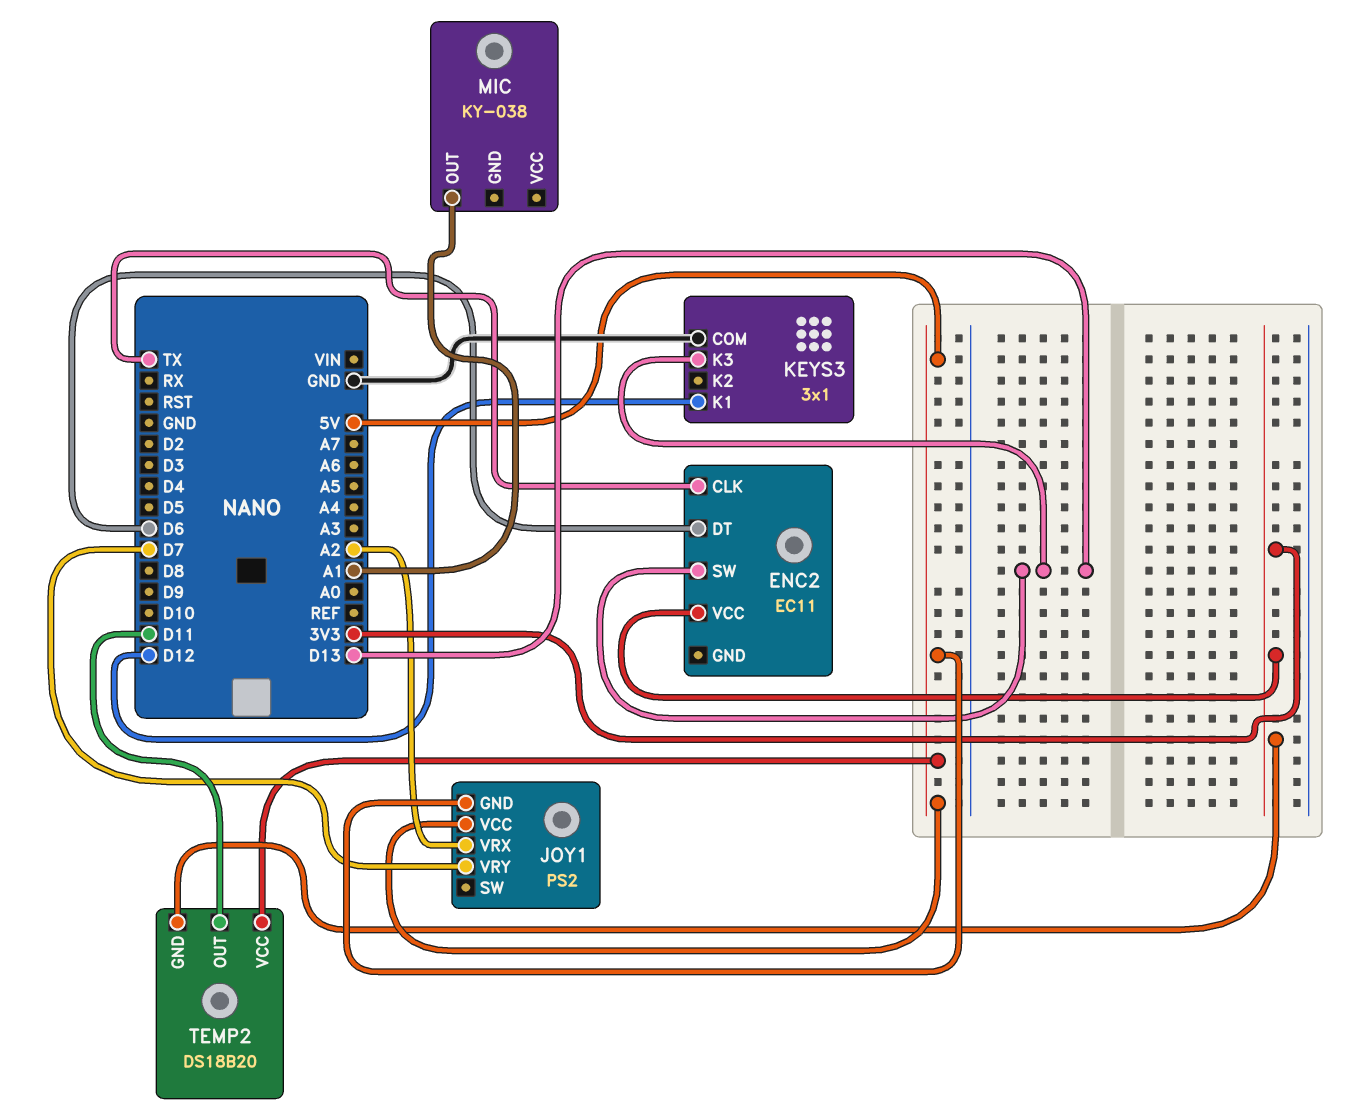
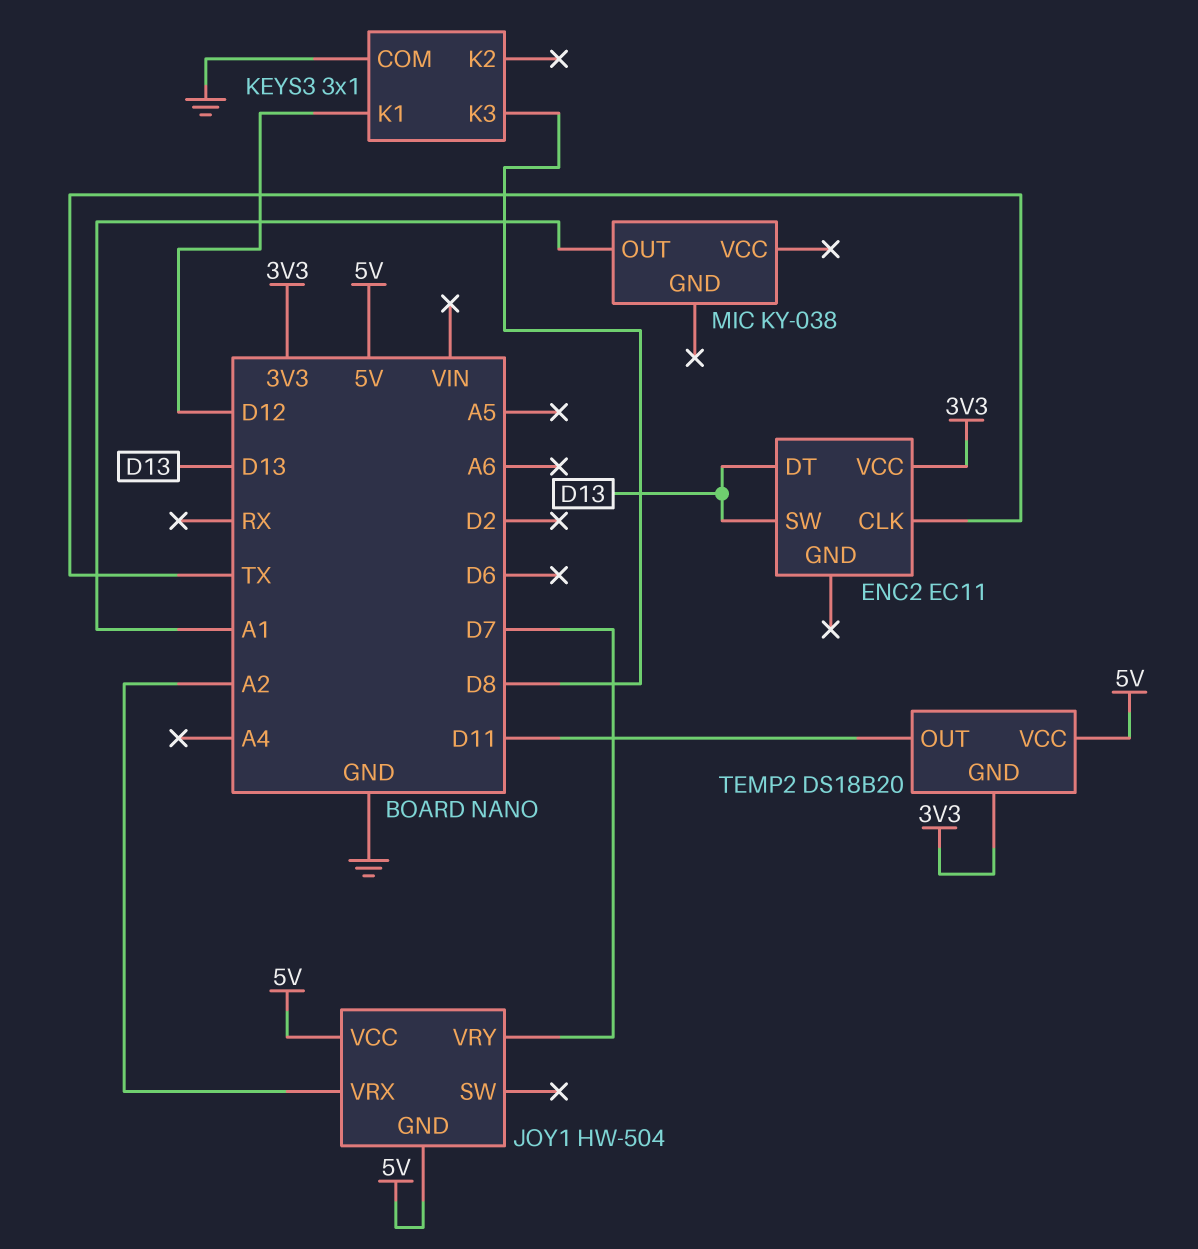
ENC2 pin DT: D6 -> D13
JOY1: PS2 -> HW-504
KEYS3 pin K3: D13 -> D8

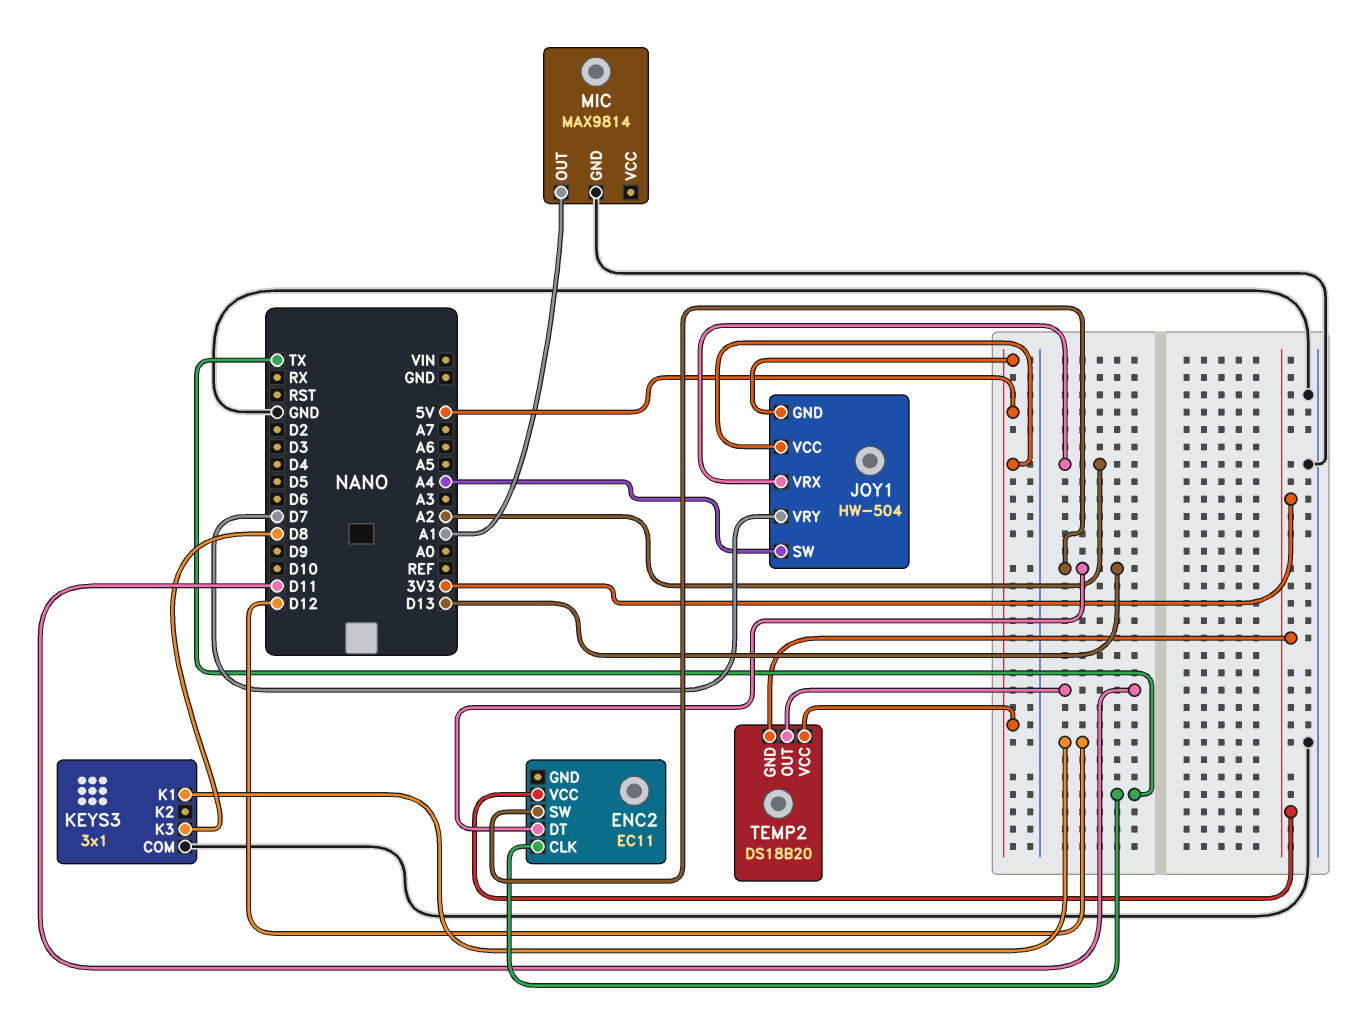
JOY1 pin SW: none -> A4
MIC: KY-038 -> MAX9814
MIC pin GND: none -> GND

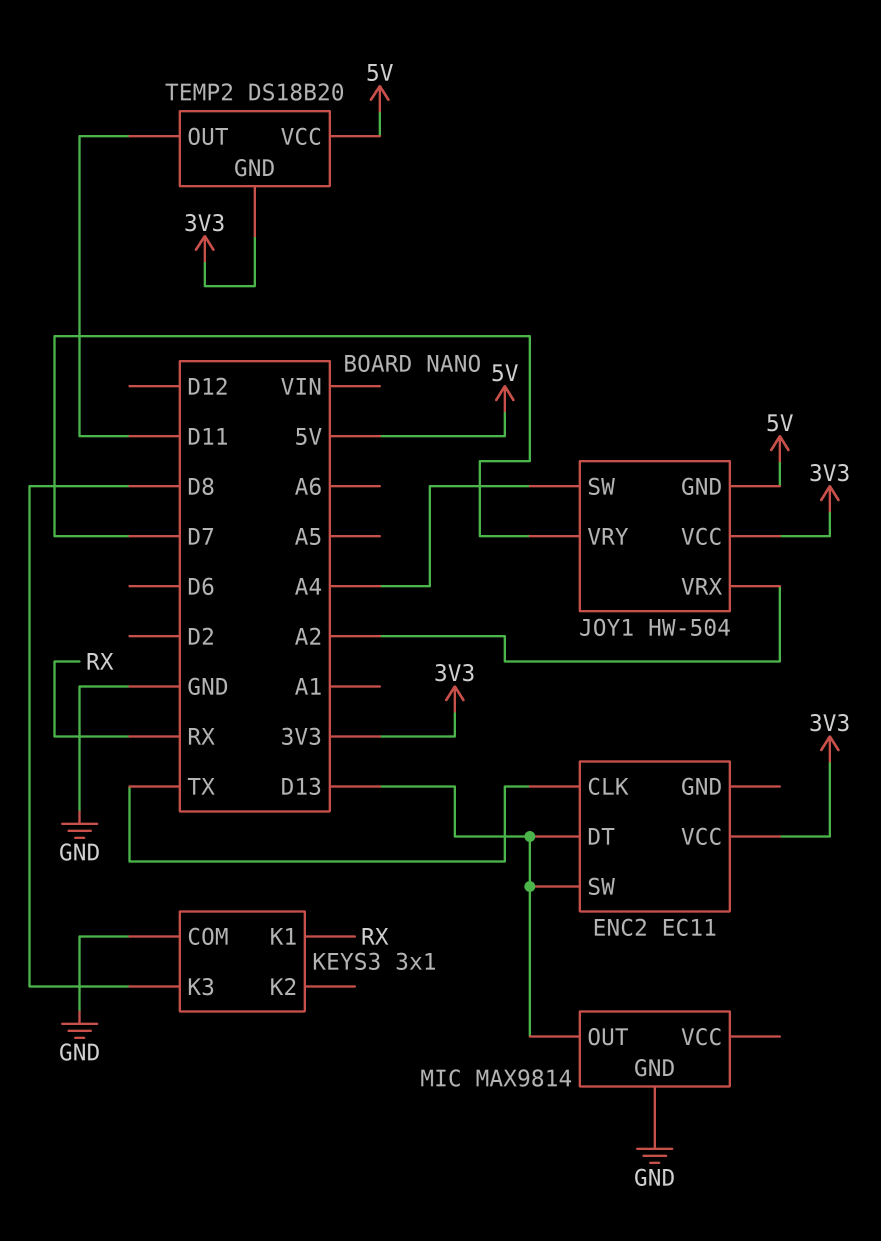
JOY1 pin VCC: 5V -> 3V3
KEYS3 pin K1: D12 -> RX
MIC pin OUT: A1 -> D13

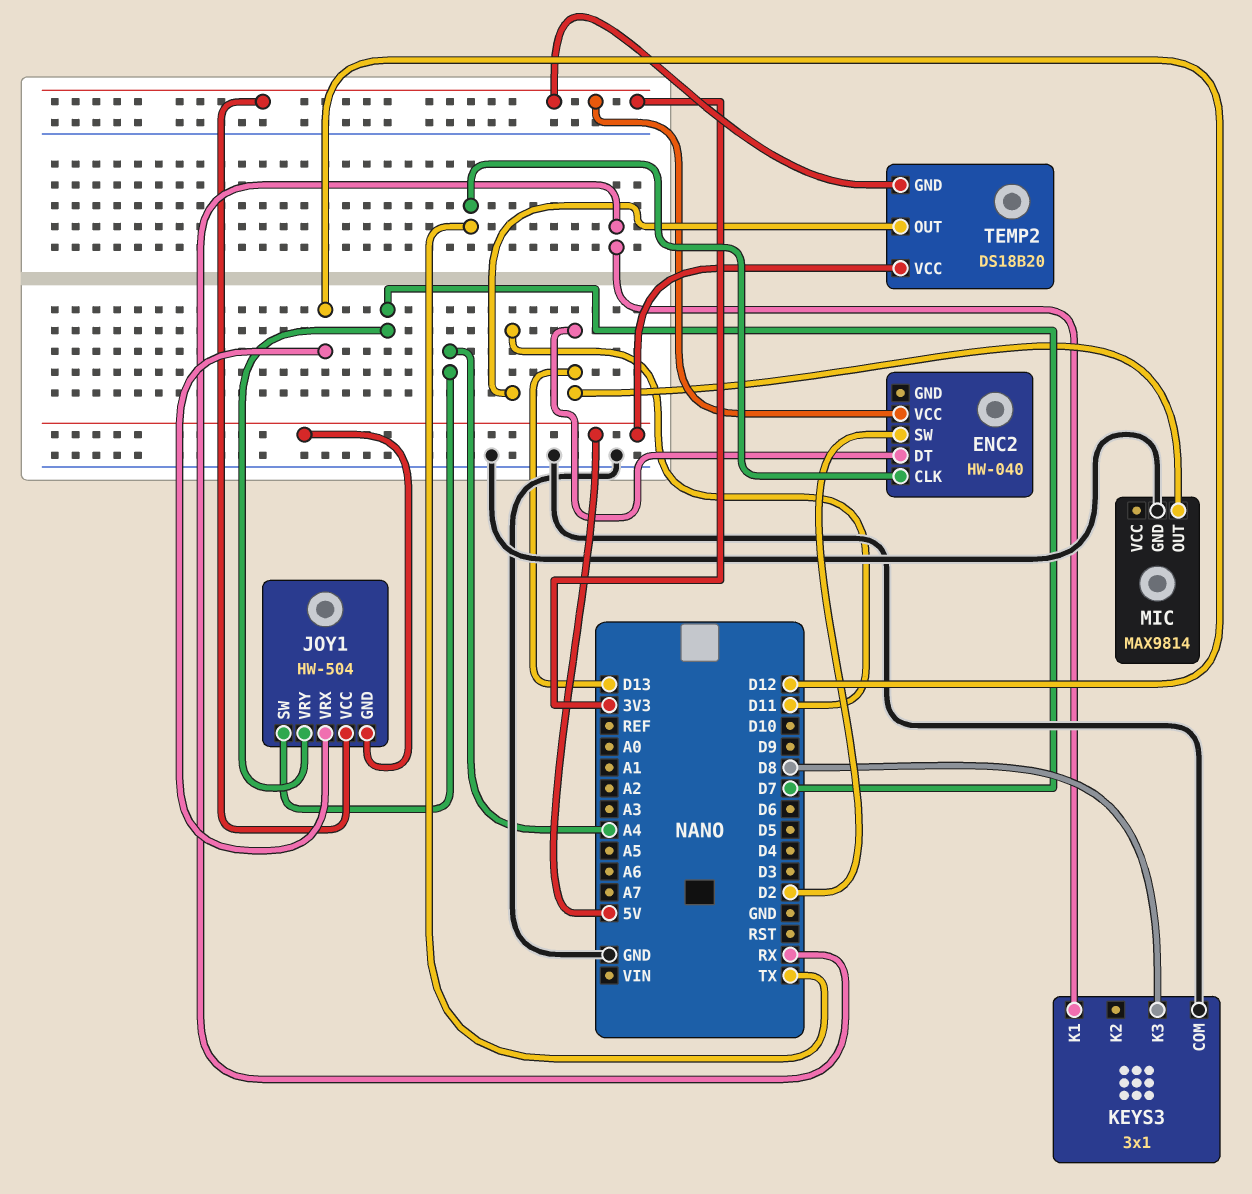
ENC2: EC11 -> HW-040
ENC2 pin SW: D13 -> D2
JOY1 pin VRX: A2 -> D12

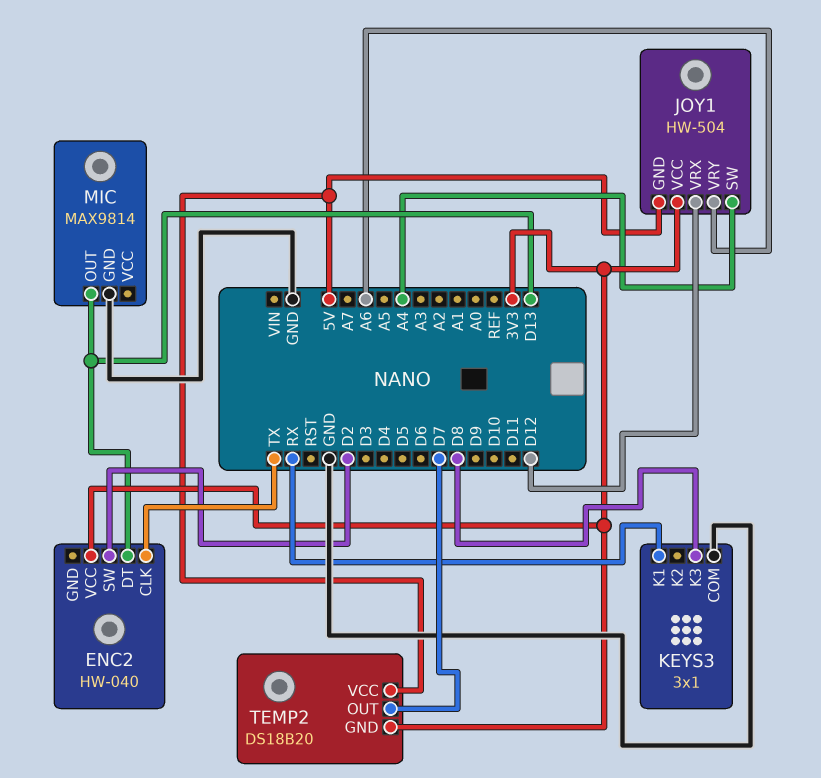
JOY1 pin VRY: D7 -> A6
TEMP2 pin OUT: D11 -> D7

